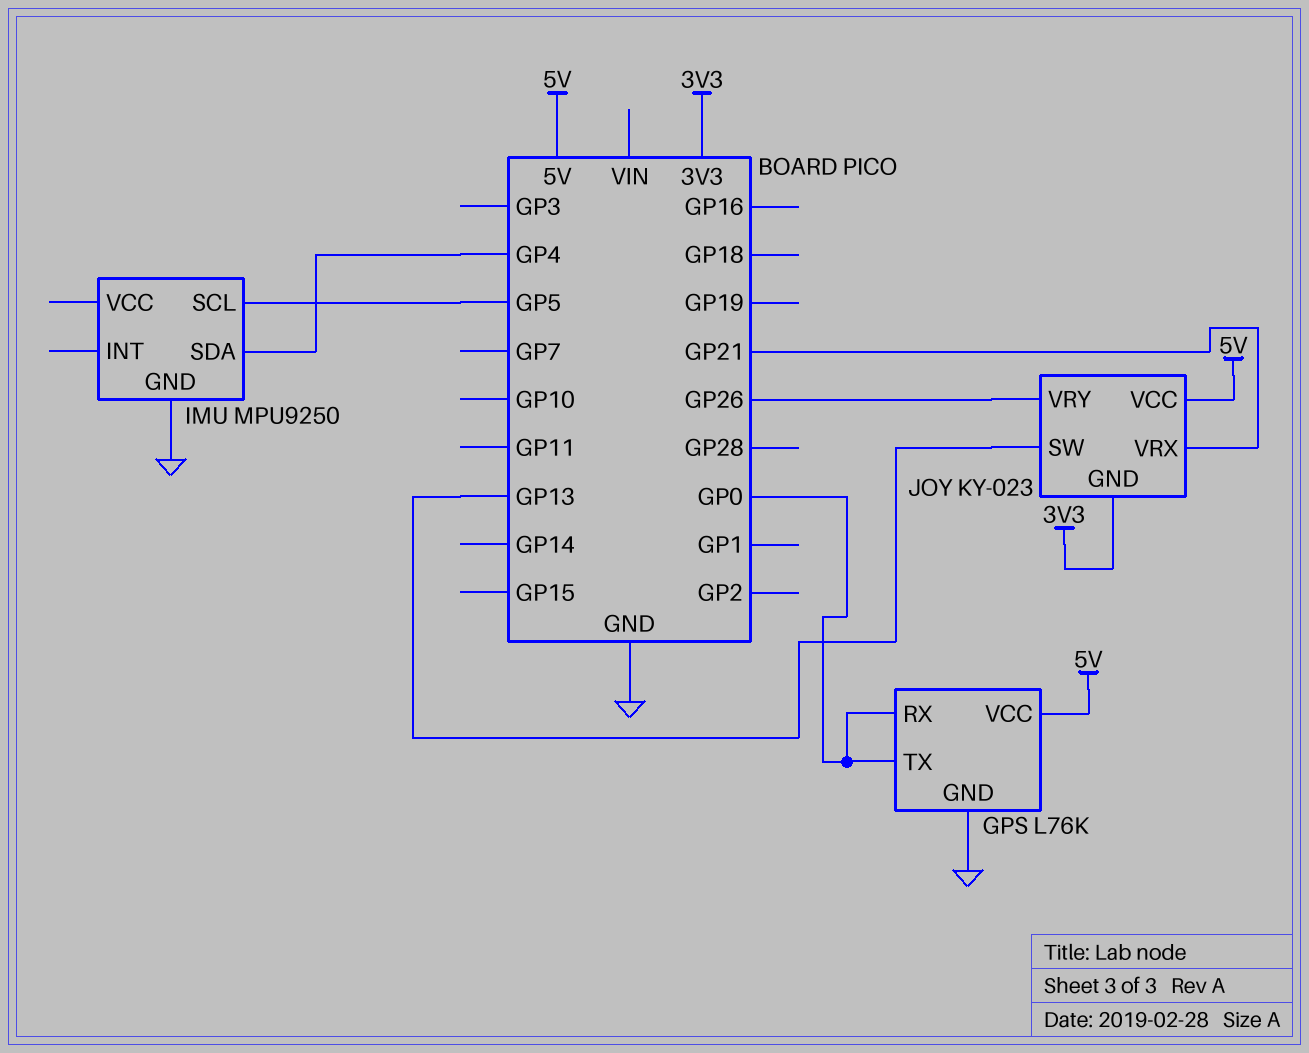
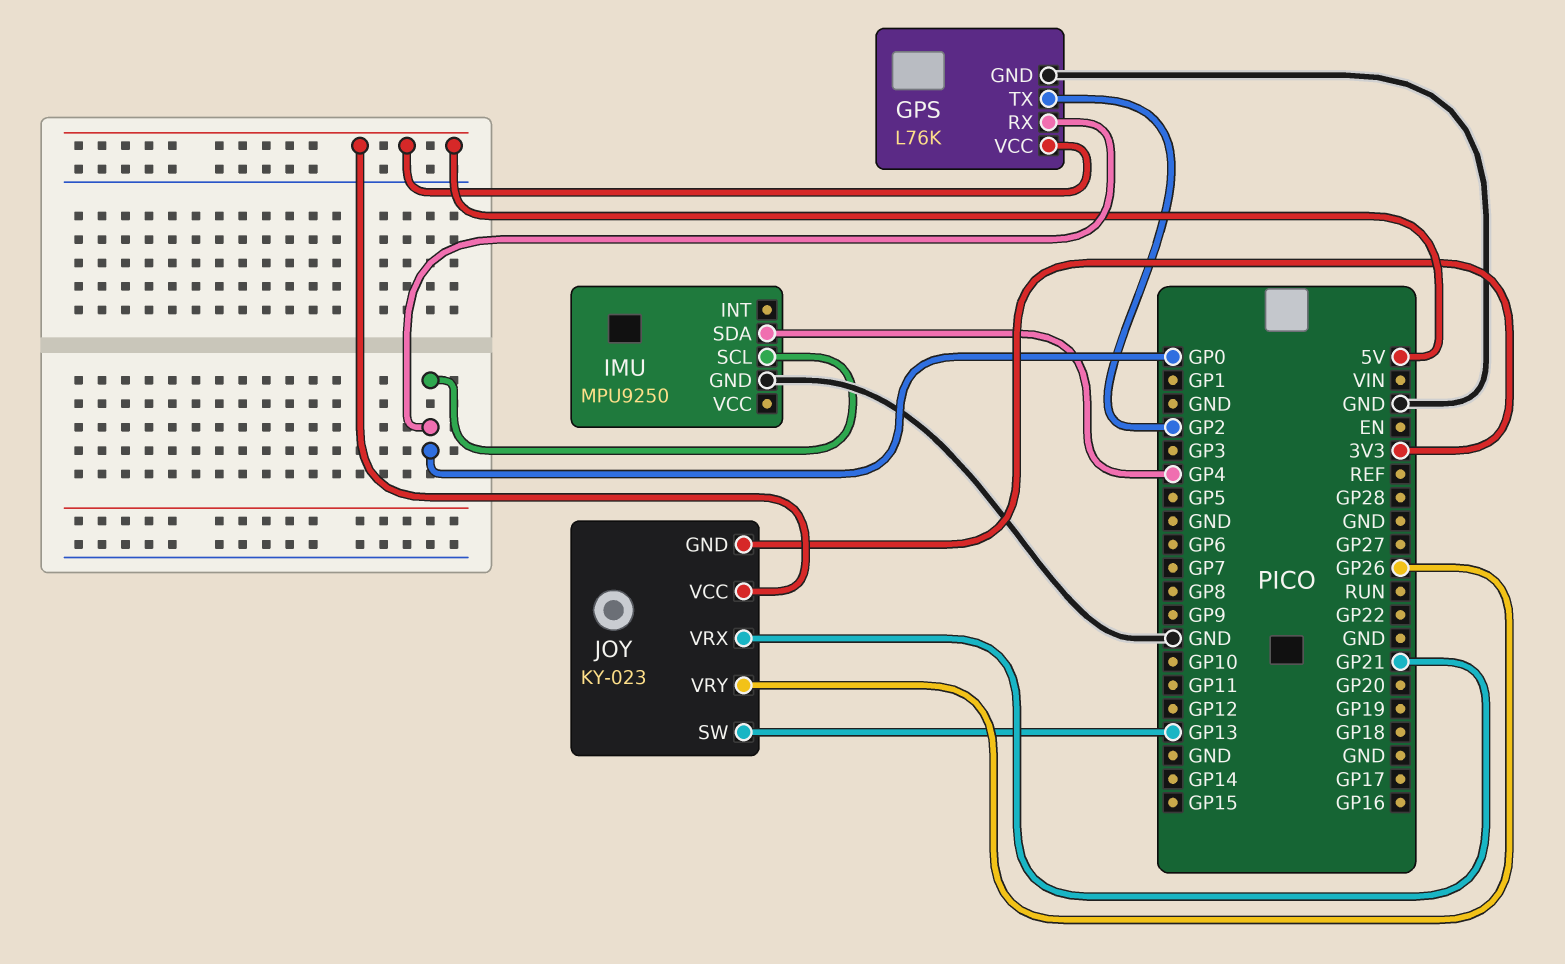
GPS pin TX: GP0 -> GP2
IMU pin SCL: GP5 -> GP0

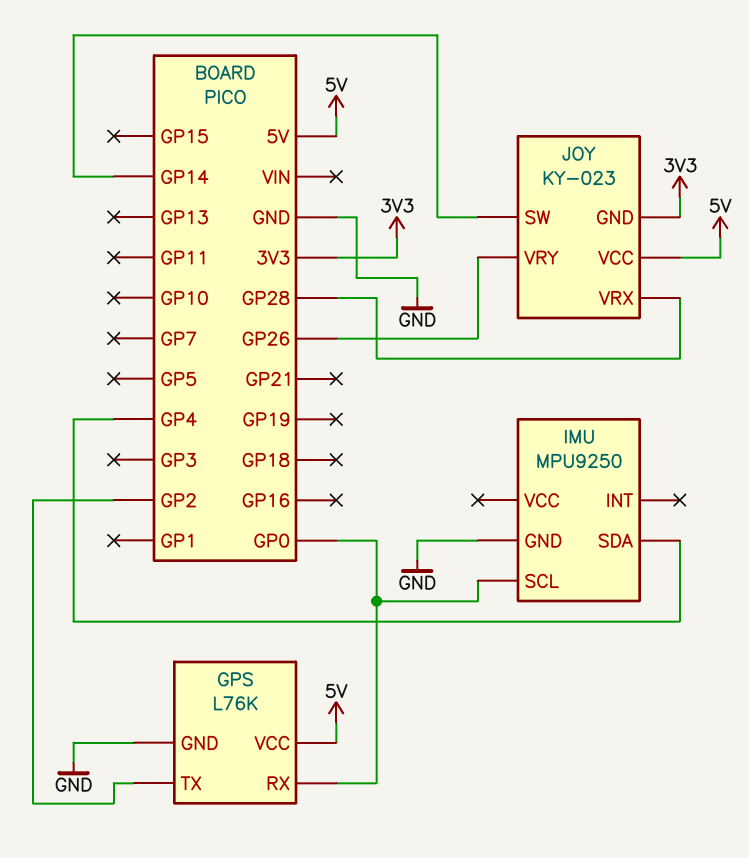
JOY pin SW: GP13 -> GP14
JOY pin VRX: GP21 -> GP28

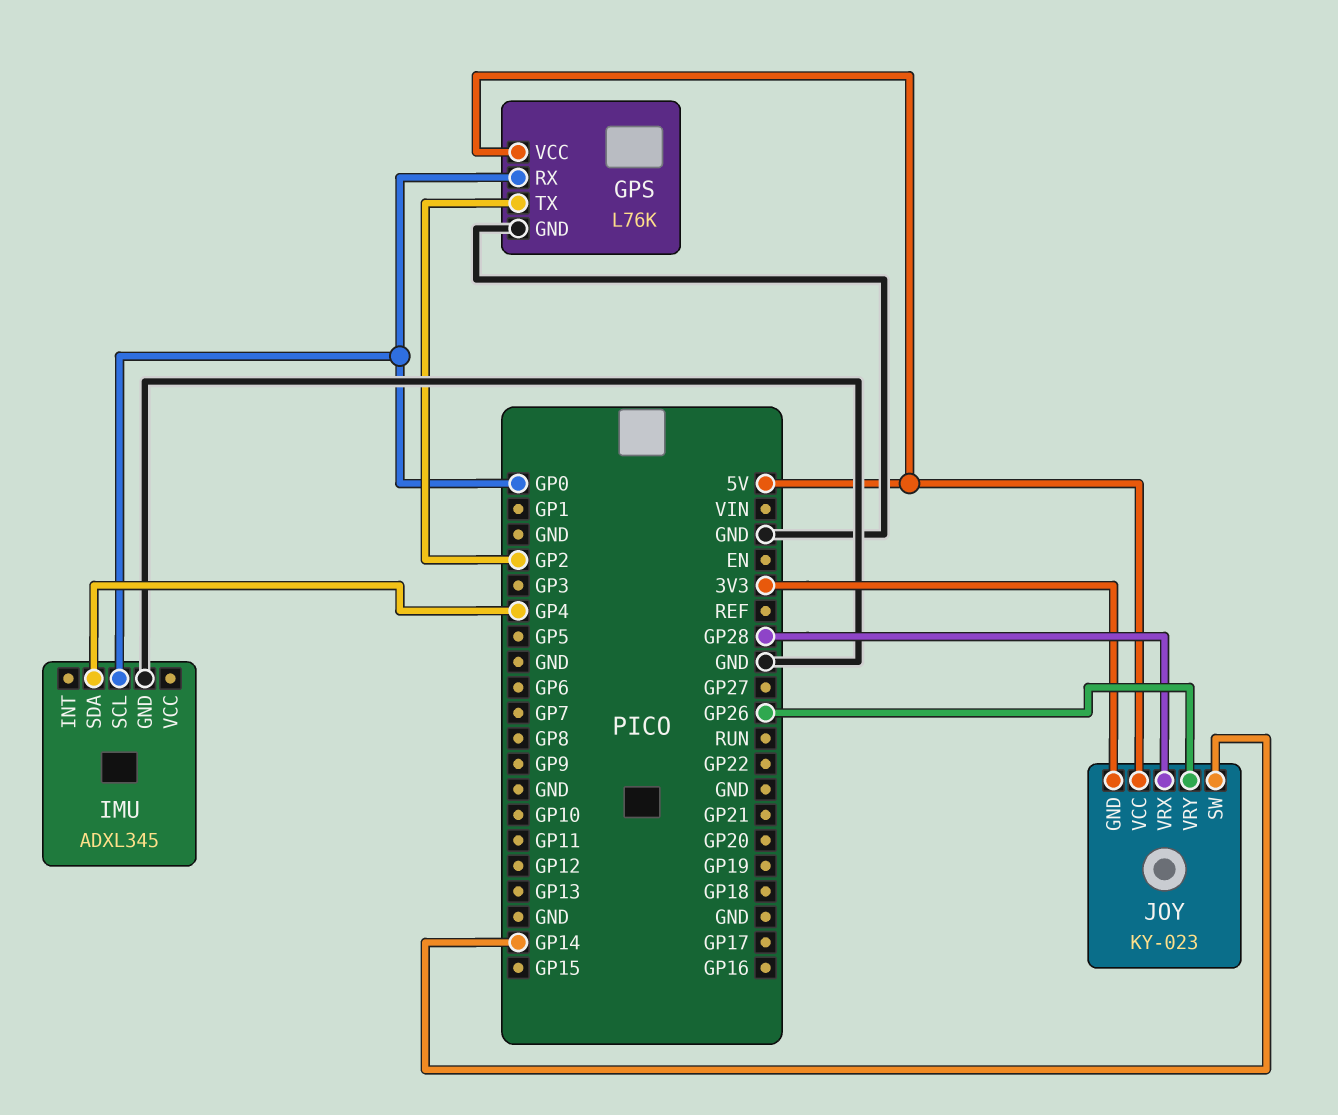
IMU: MPU9250 -> ADXL345

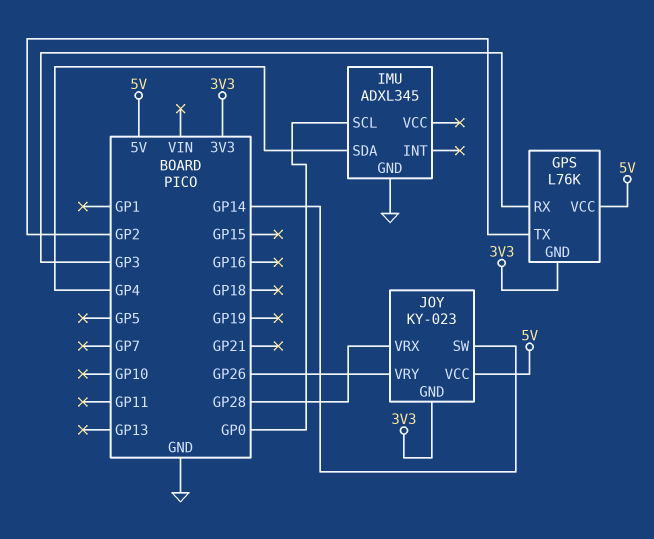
GPS pin GND: GND -> 3V3
GPS pin RX: GP0 -> GP3

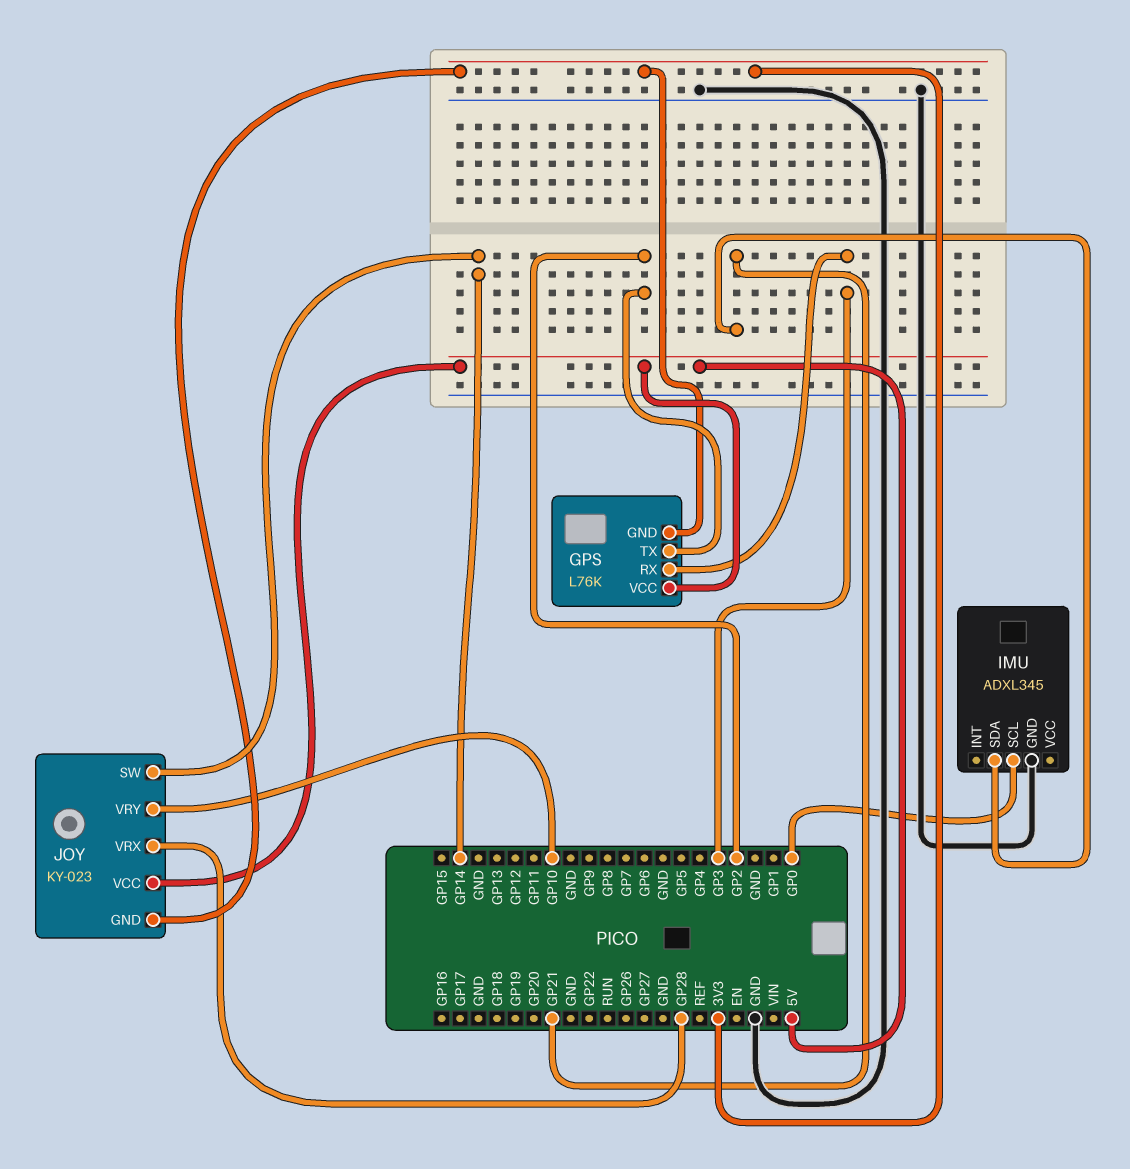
IMU pin SDA: GP4 -> GP21
JOY pin VRY: GP26 -> GP10

